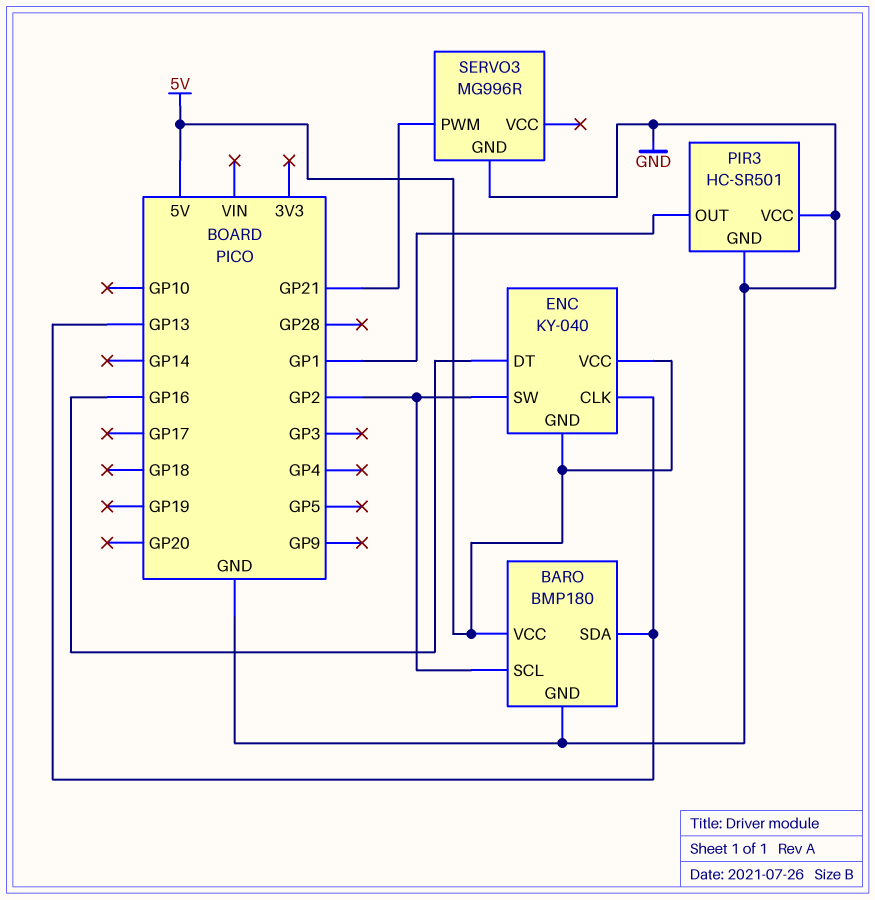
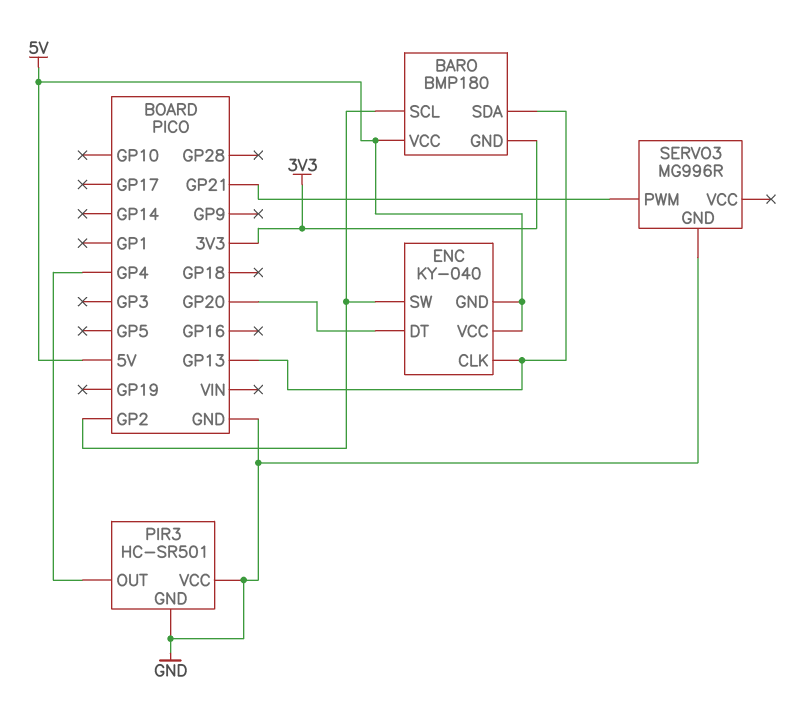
BARO pin GND: GND -> 3V3
ENC pin DT: GP16 -> GP20
PIR3 pin OUT: GP1 -> GP4

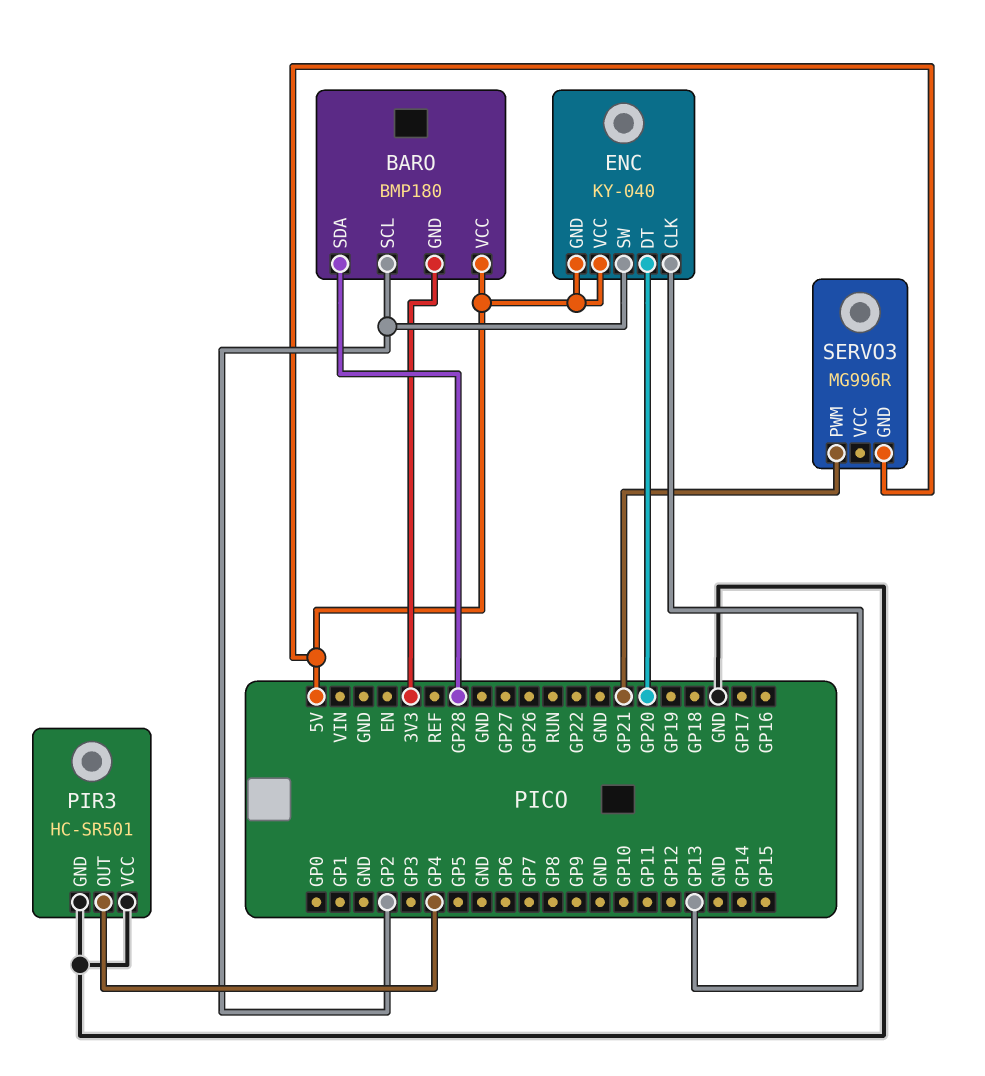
BARO pin SDA: GP13 -> GP28
SERVO3 pin GND: GND -> 5V

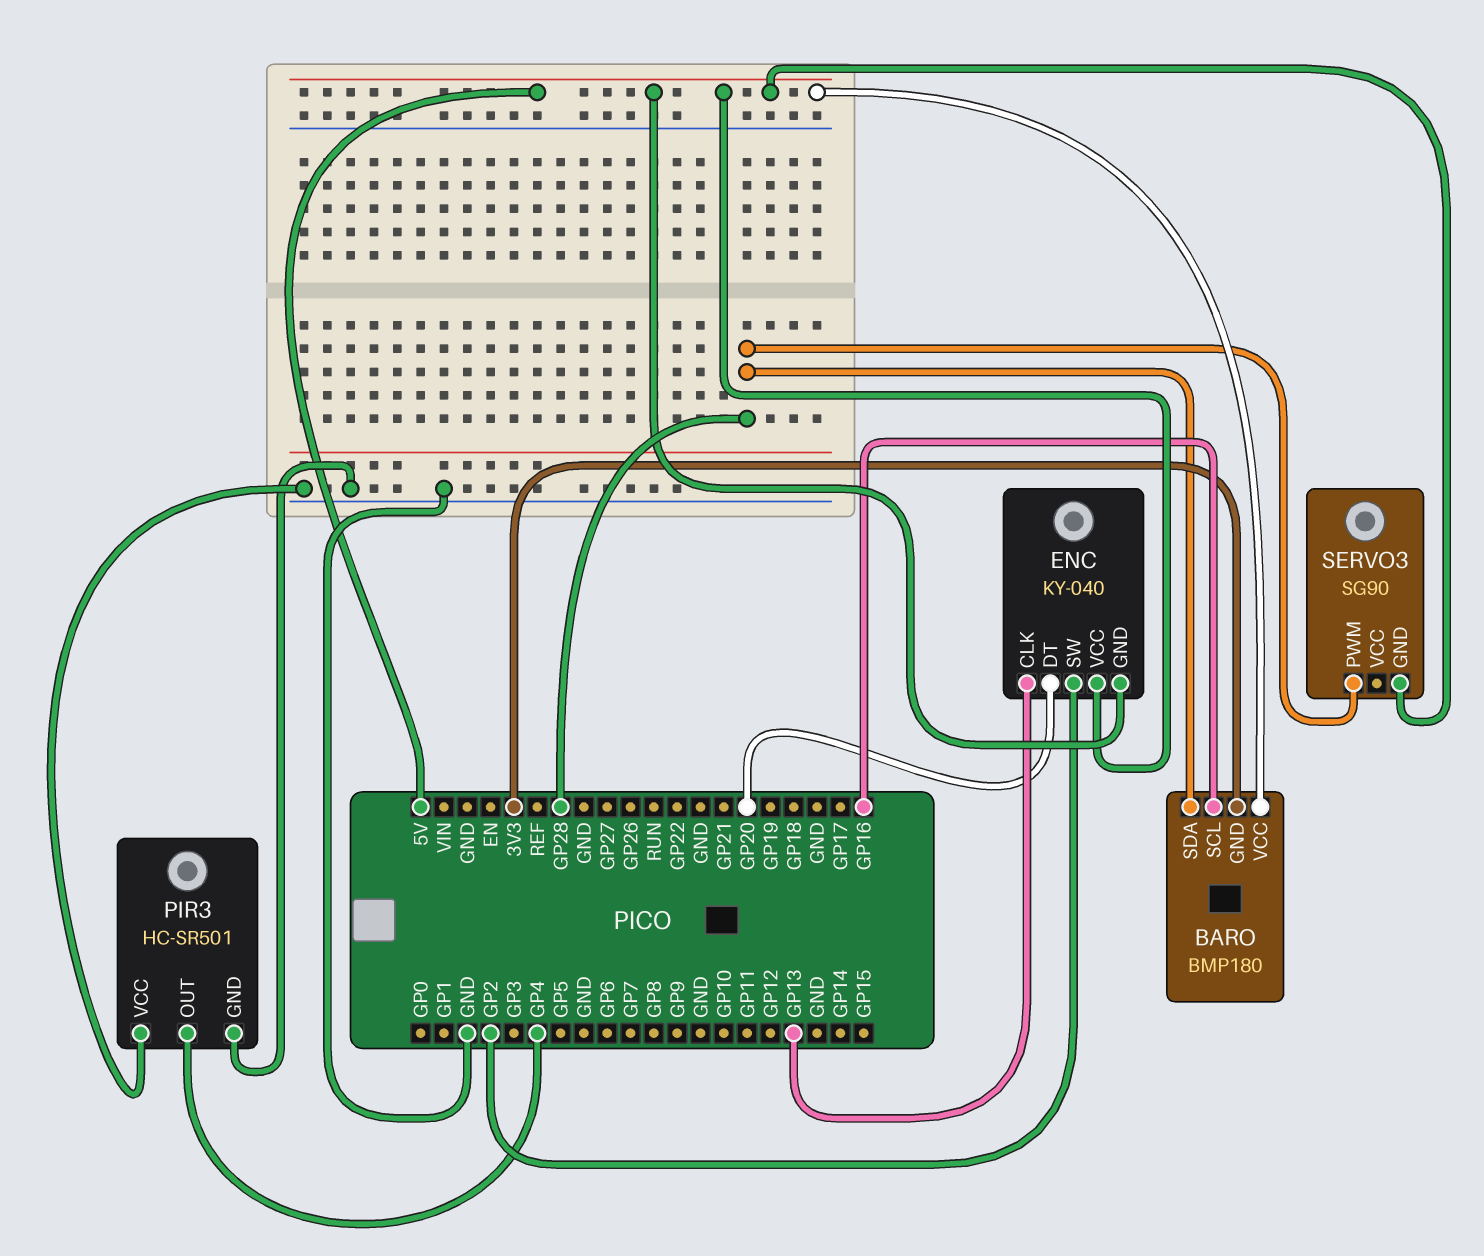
BARO pin SCL: GP2 -> GP16
SERVO3: MG996R -> SG90
SERVO3 pin PWM: GP21 -> GP28

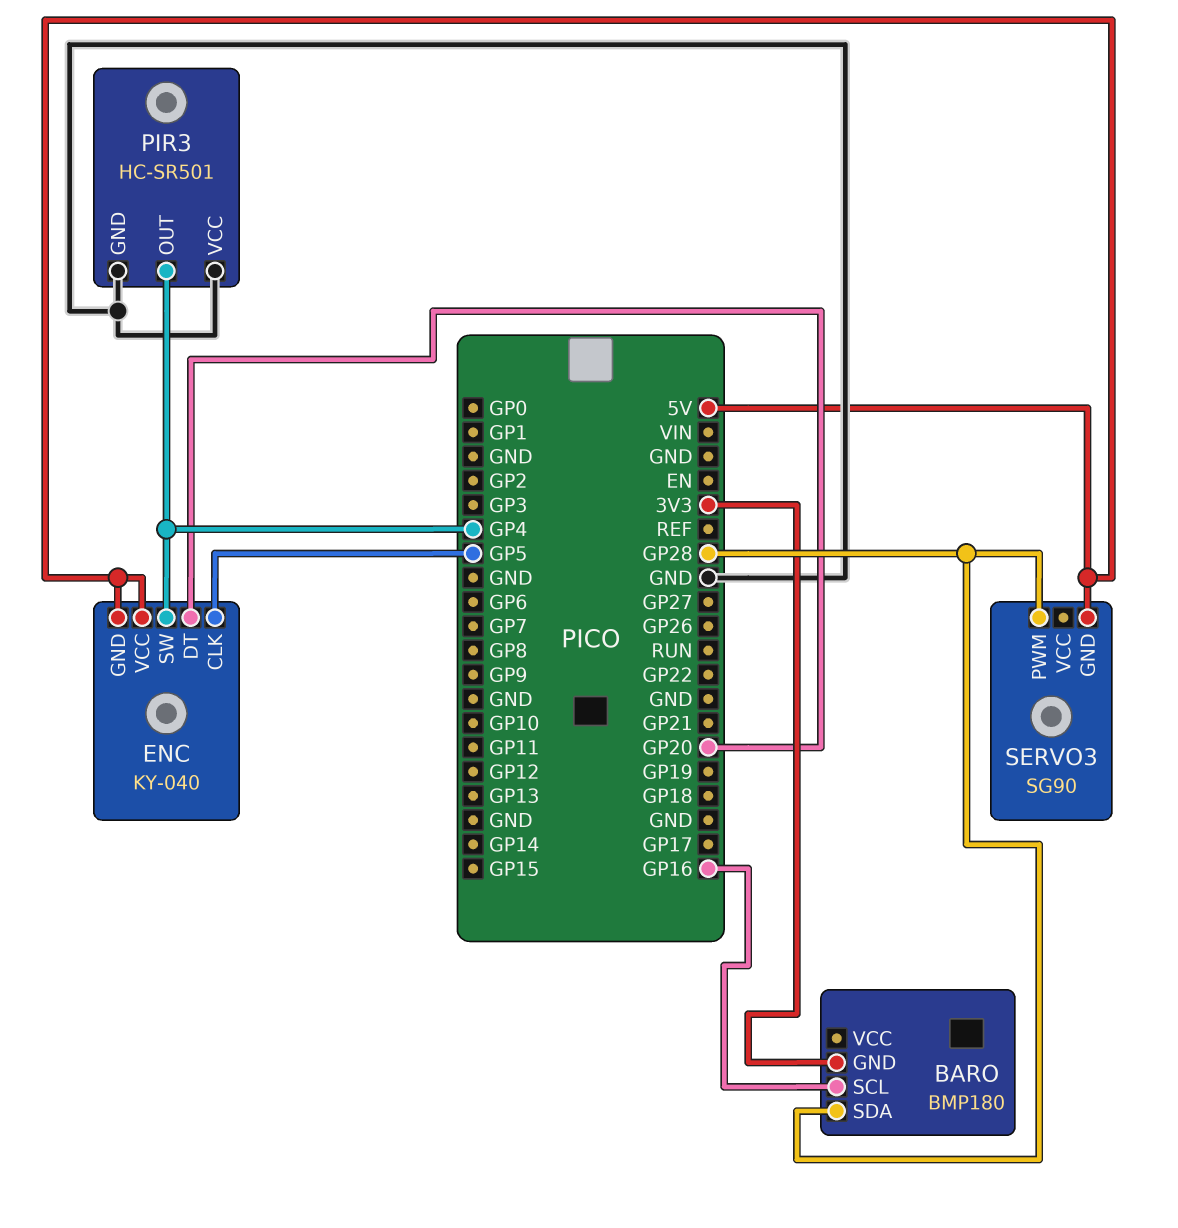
BARO pin VCC: 5V -> none
ENC pin CLK: GP13 -> GP5
ENC pin SW: GP2 -> GP4

